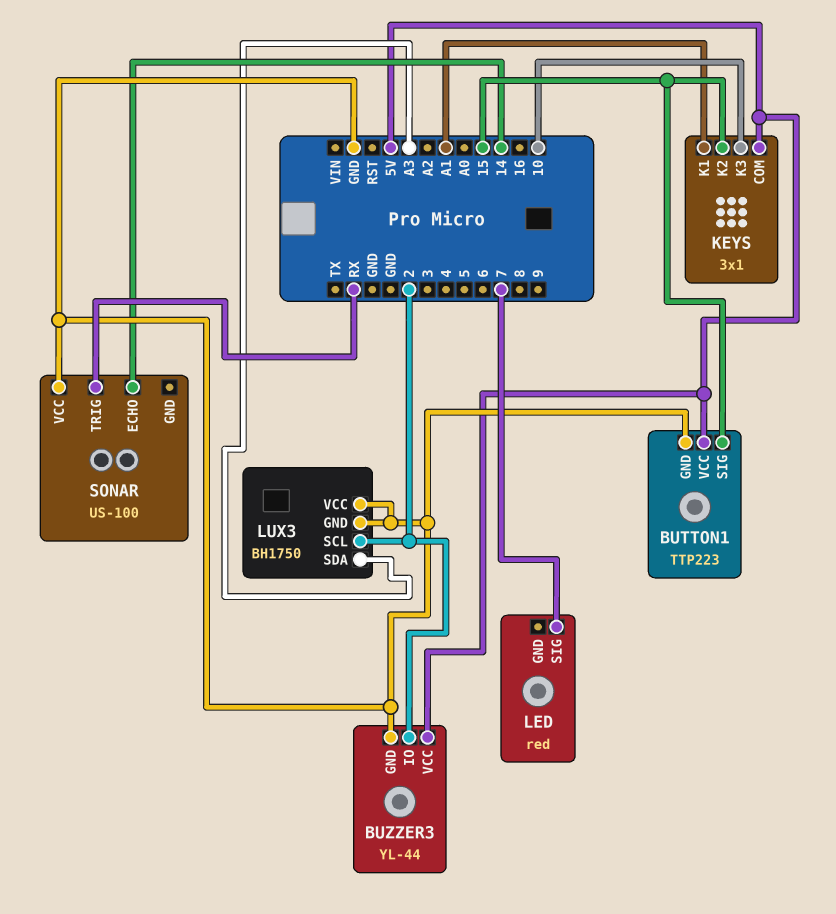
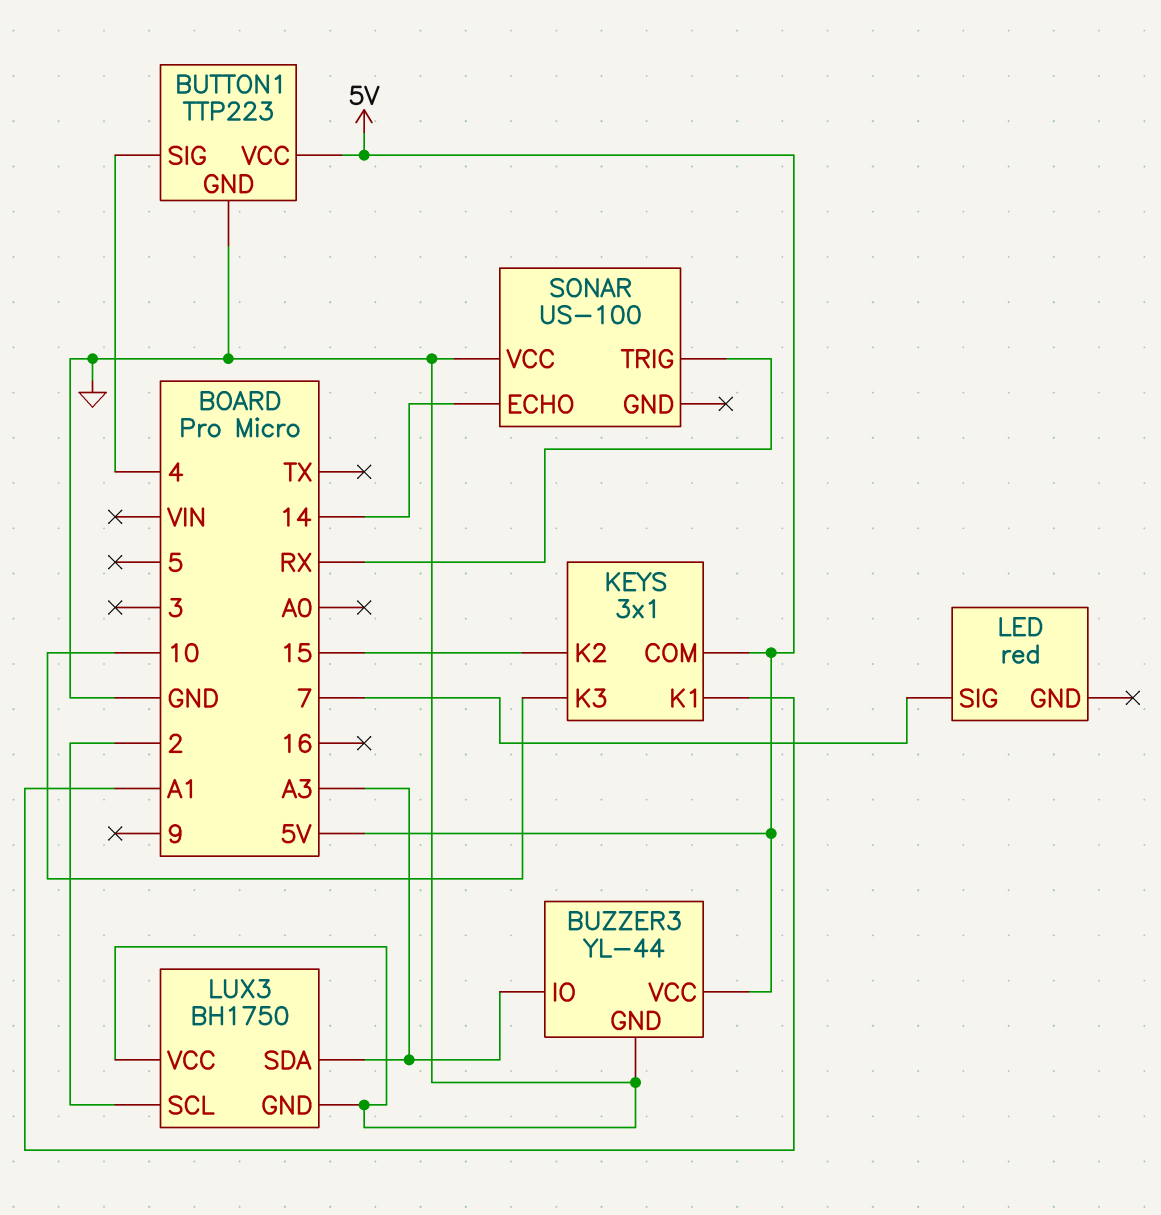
BUTTON1 pin SIG: 15 -> 4
BUZZER3 pin IO: 2 -> A3

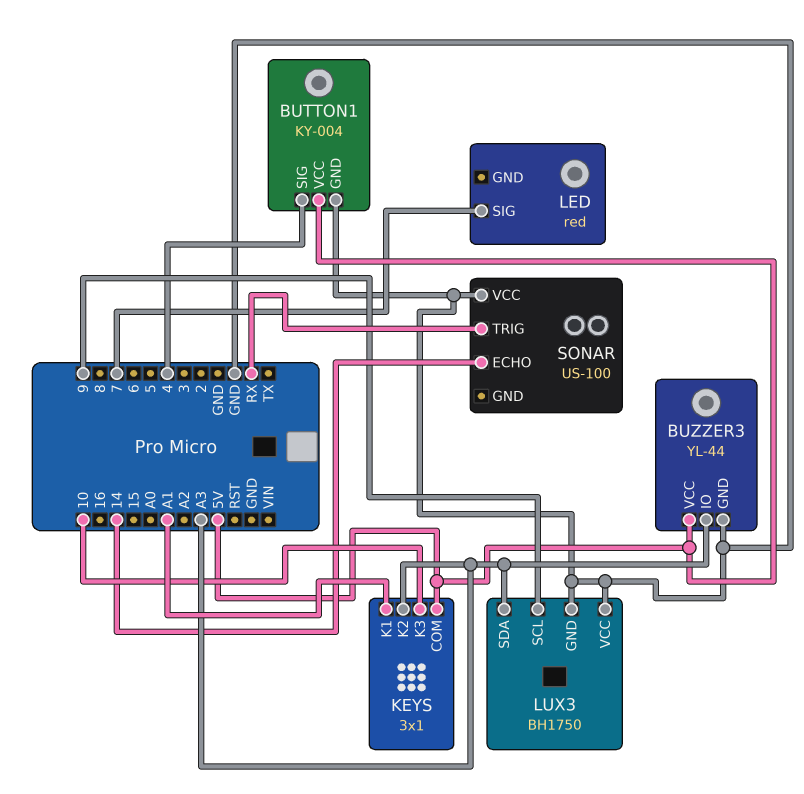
BUTTON1: TTP223 -> KY-004
KEYS pin K2: 15 -> A3
LUX3 pin SCL: 2 -> 9

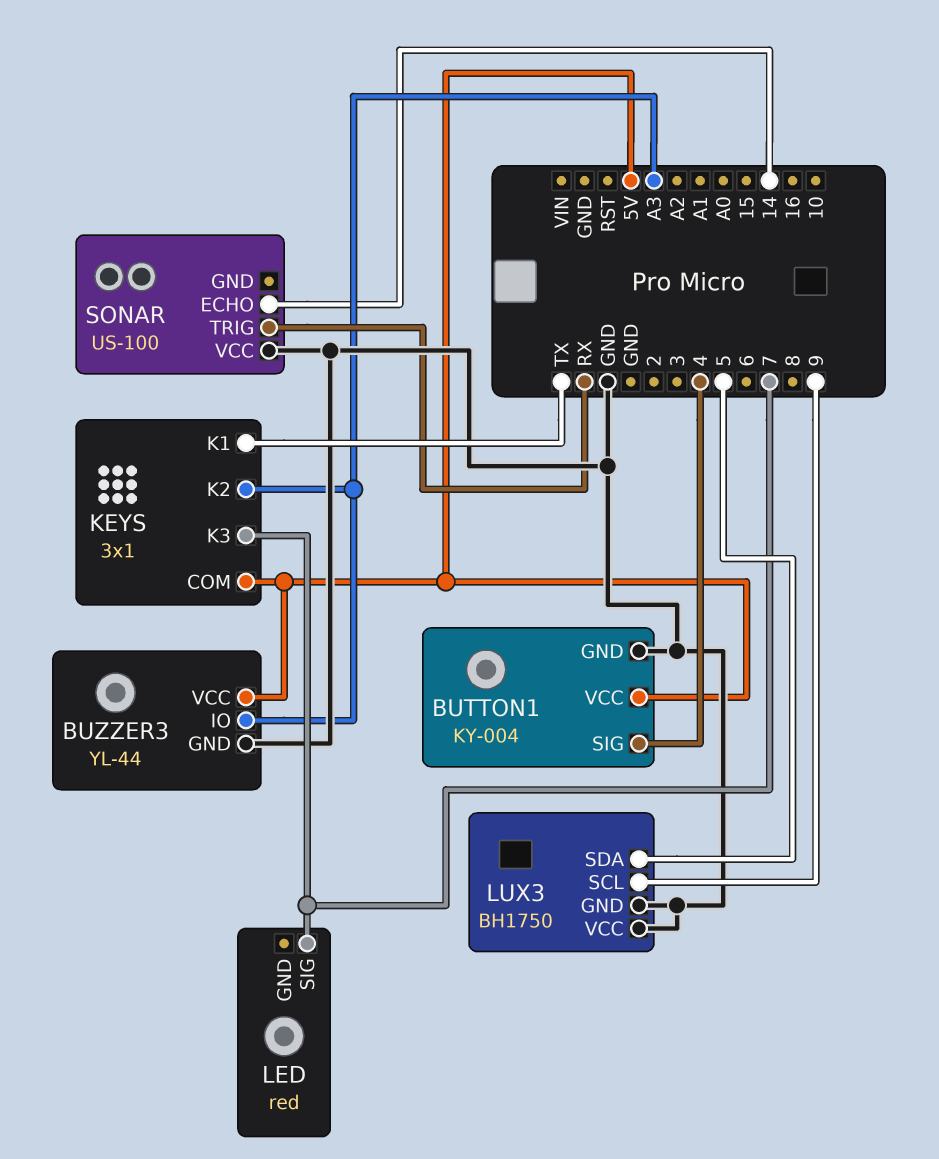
KEYS pin K1: A1 -> TX
KEYS pin K3: 10 -> 7
LUX3 pin SDA: A3 -> 5

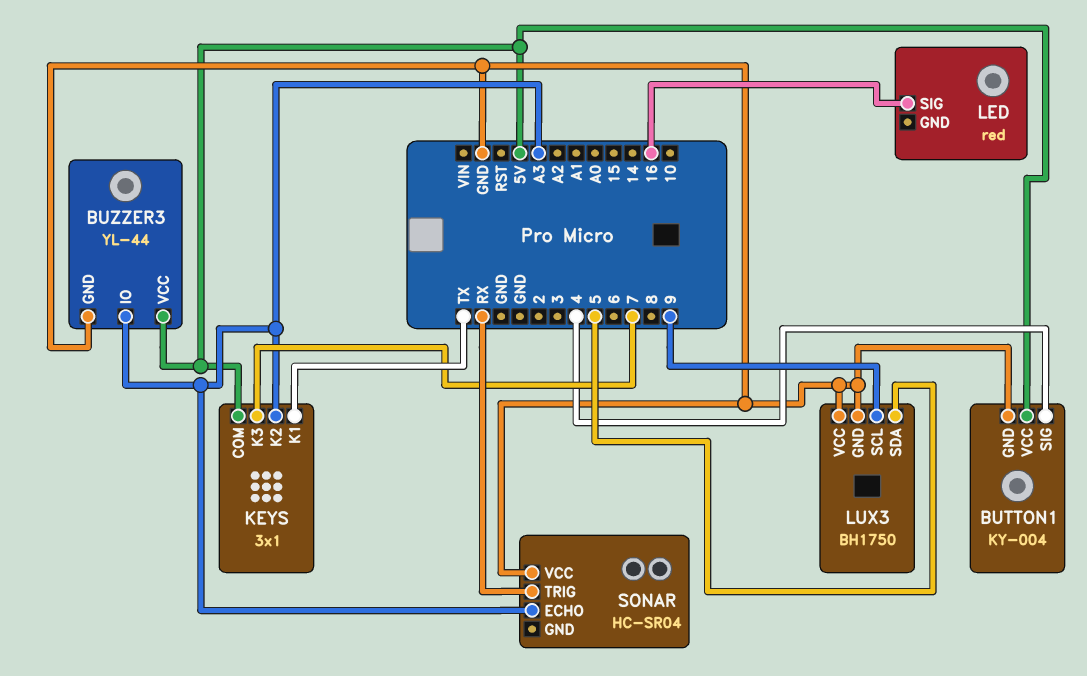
LED pin SIG: 7 -> 16
SONAR: US-100 -> HC-SR04
SONAR pin ECHO: 14 -> A3

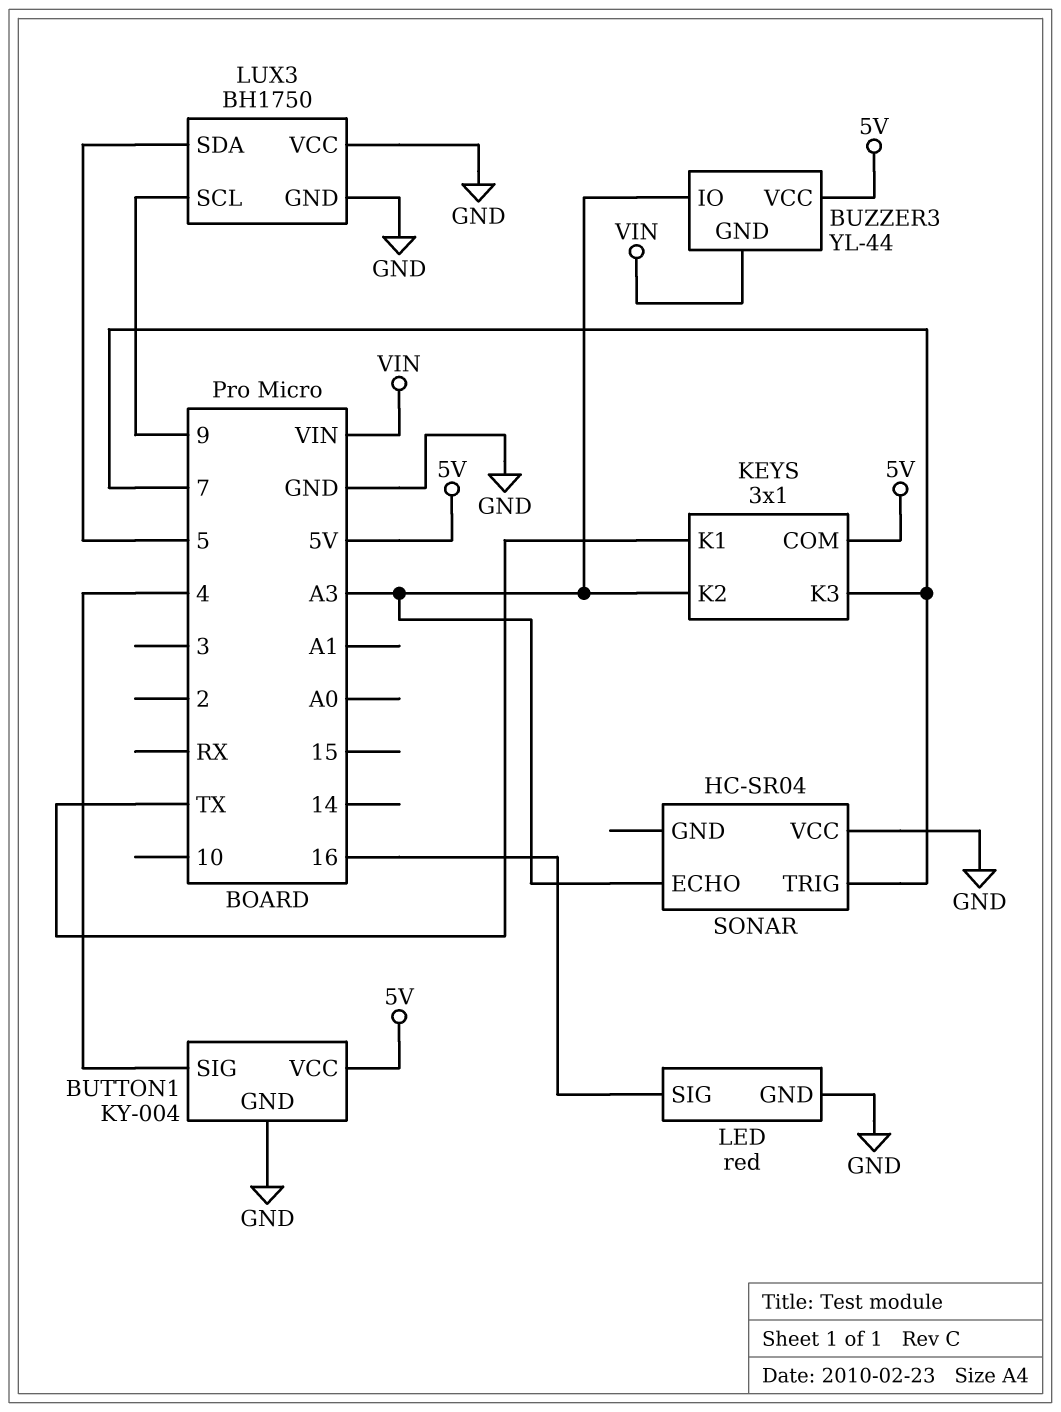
BUZZER3 pin GND: GND -> VIN
LED pin GND: none -> GND
SONAR pin TRIG: RX -> 7

